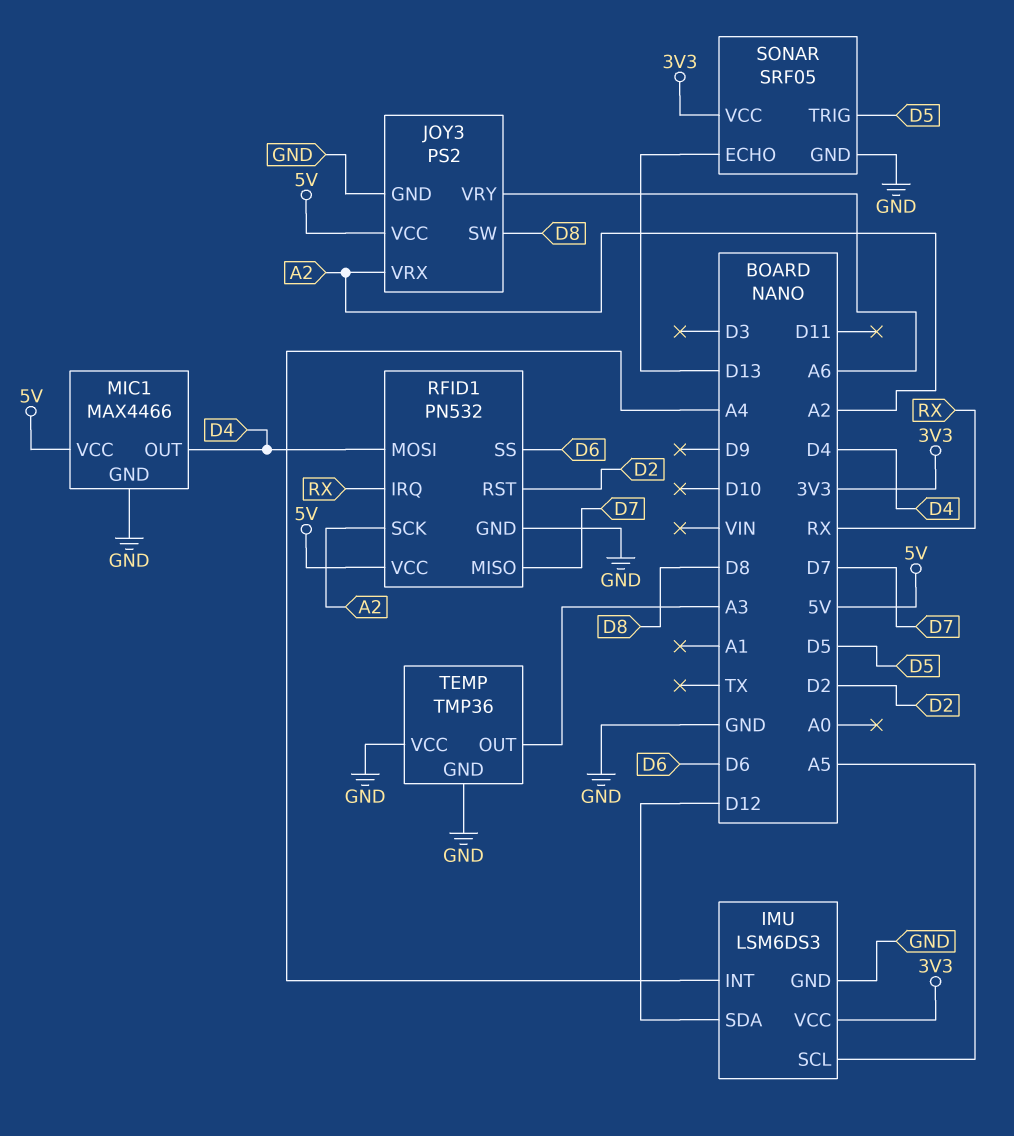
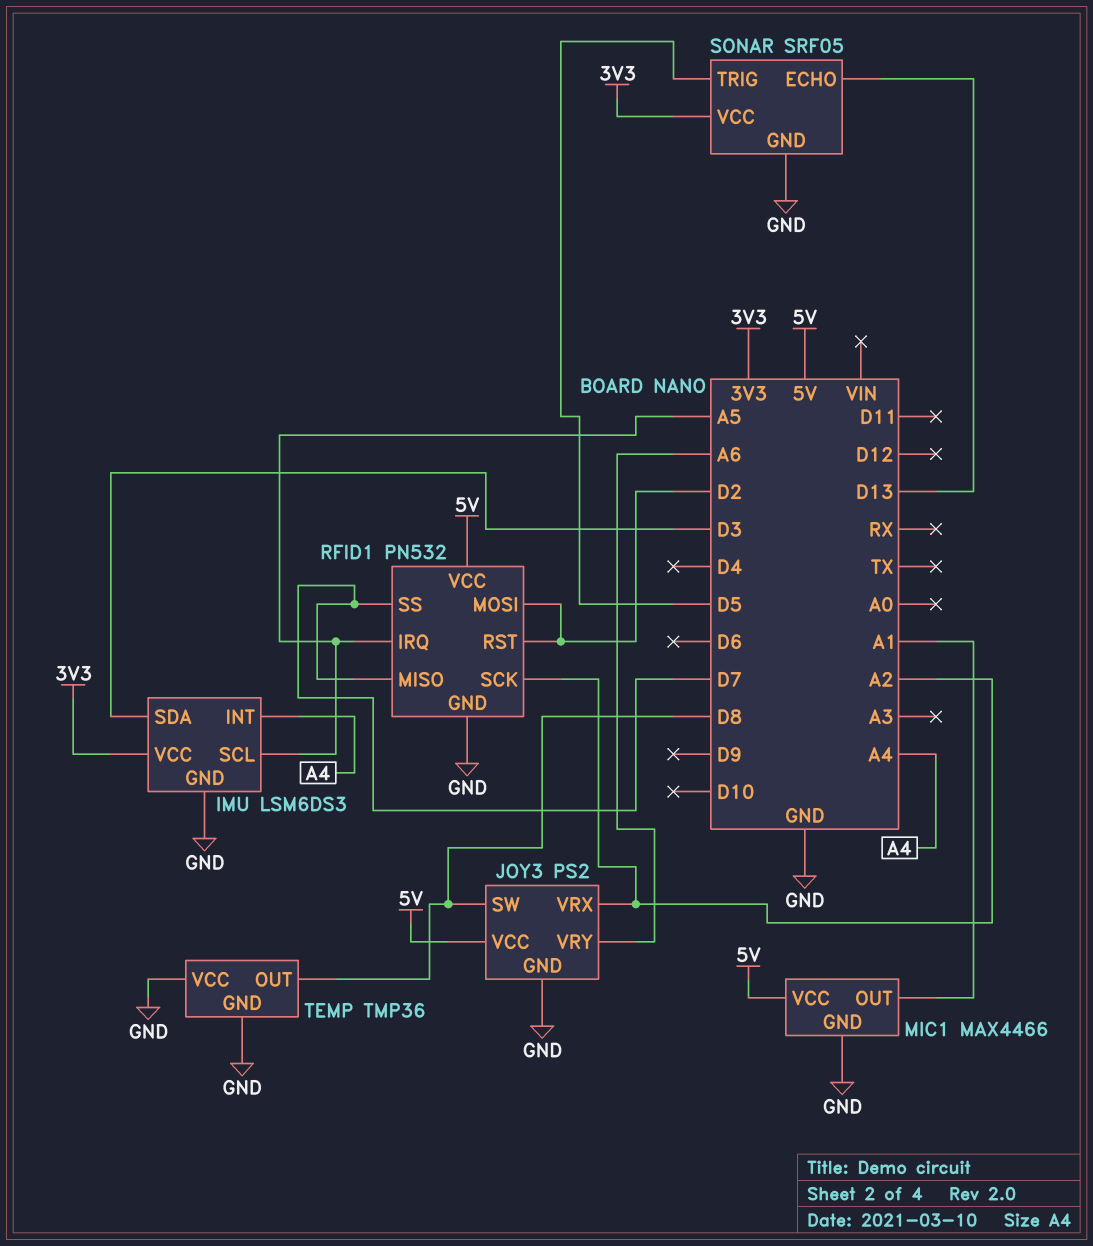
IMU pin SDA: D12 -> D3
MIC1 pin OUT: D4 -> A1
RFID1 pin IRQ: RX -> A5
RFID1 pin MOSI: D4 -> D2
RFID1 pin SS: D6 -> D7
TEMP pin OUT: A3 -> D8

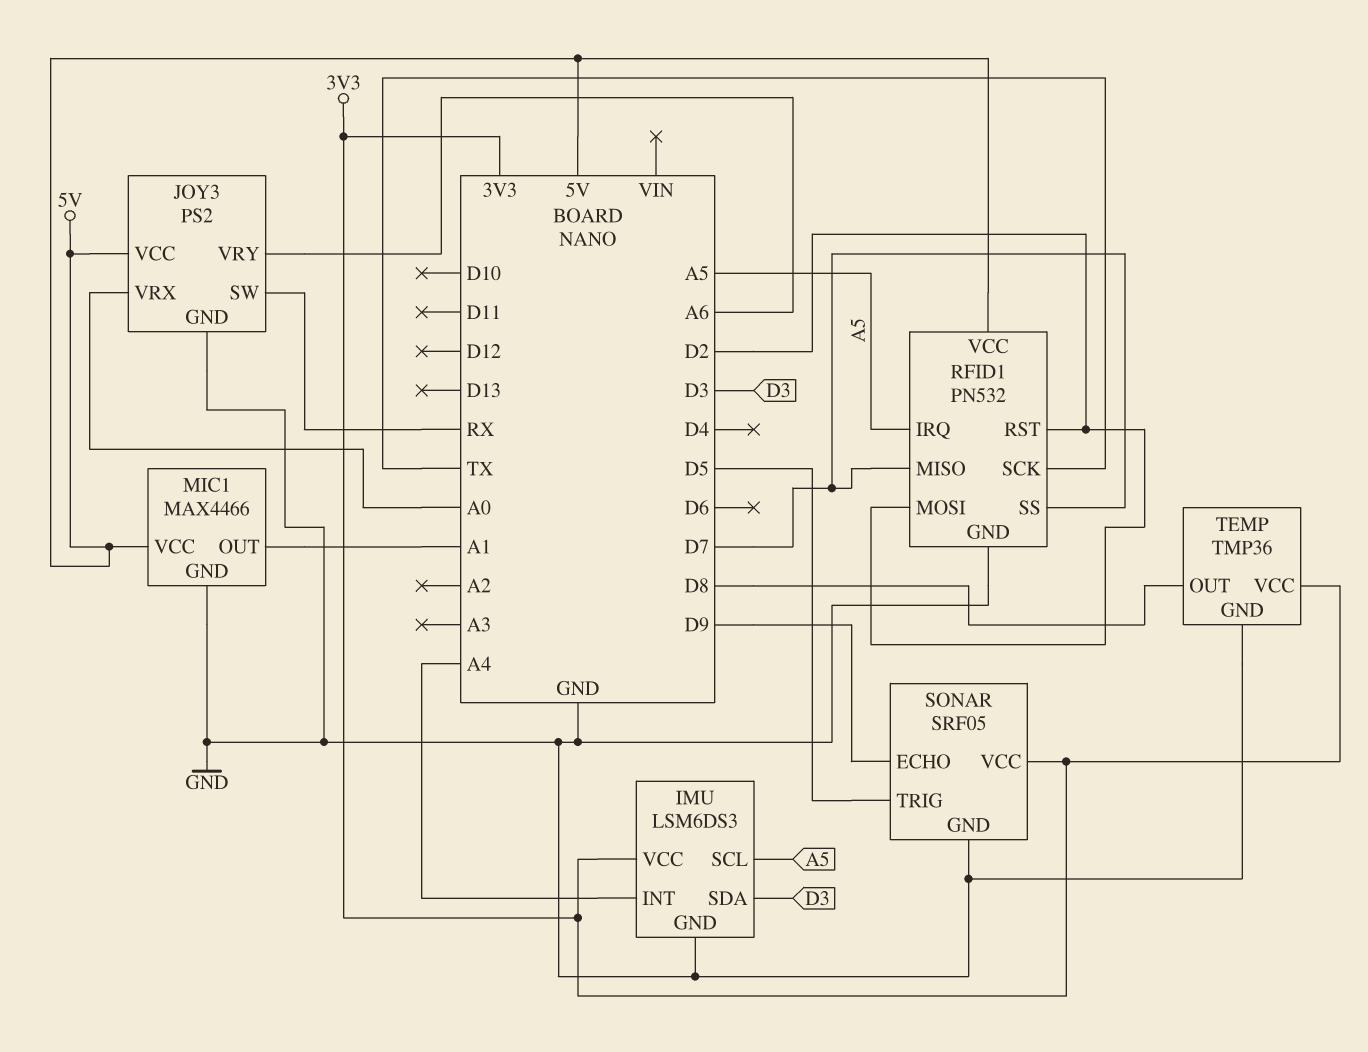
JOY3 pin SW: D8 -> RX
JOY3 pin VRX: A2 -> A0
RFID1 pin SCK: A2 -> TX
SONAR pin ECHO: D13 -> D9
TEMP pin VCC: GND -> 3V3

